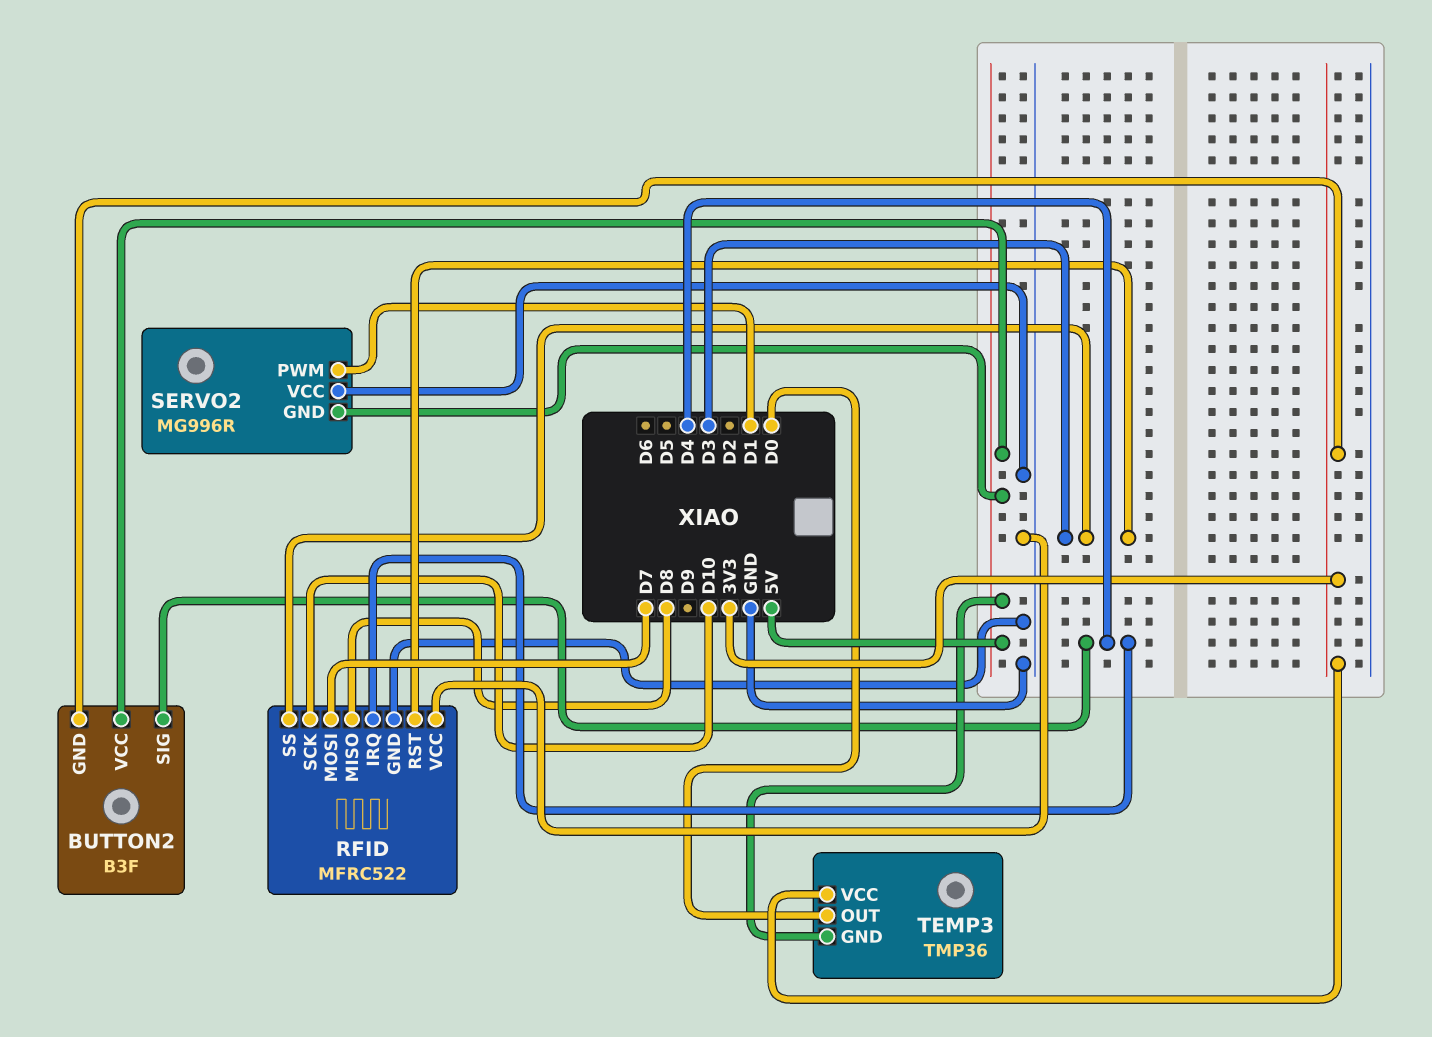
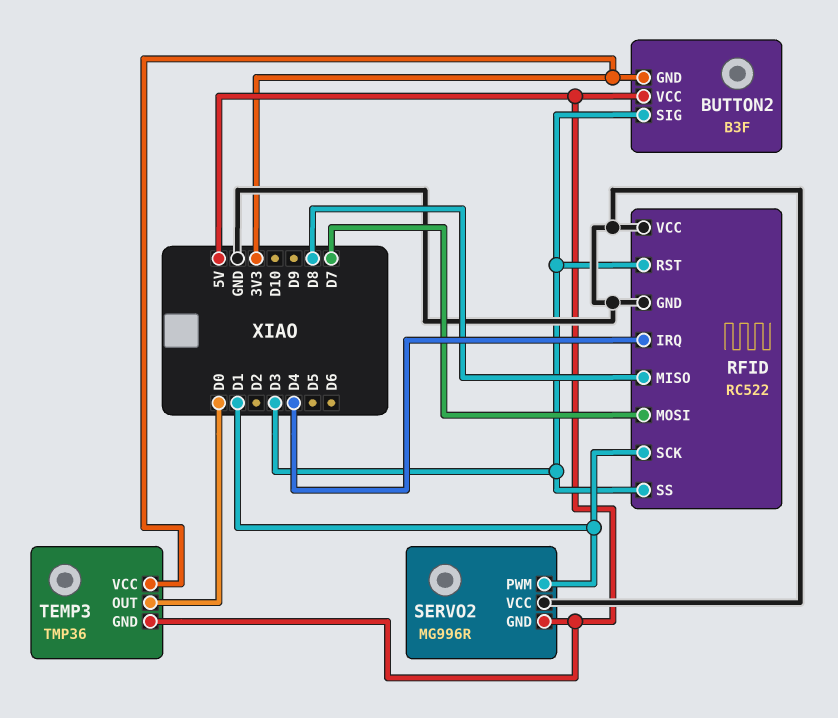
BUTTON2 pin SIG: D4 -> D3
RFID: MFRC522 -> RC522
RFID pin SCK: D10 -> D1

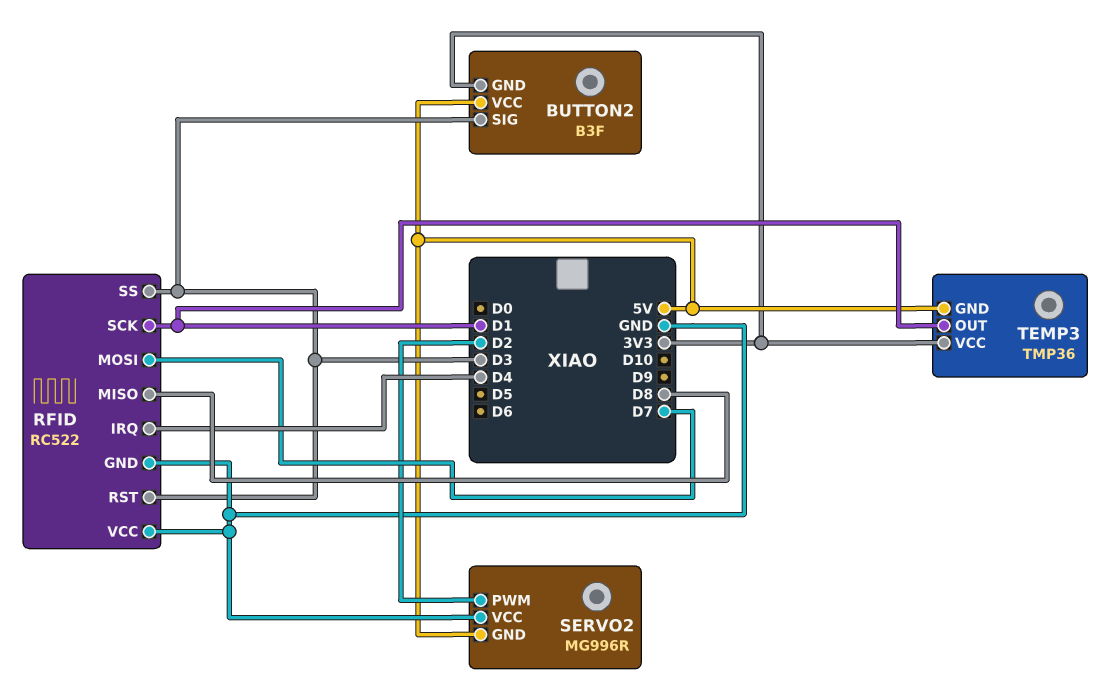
SERVO2 pin PWM: D1 -> D2
TEMP3 pin OUT: D0 -> D1

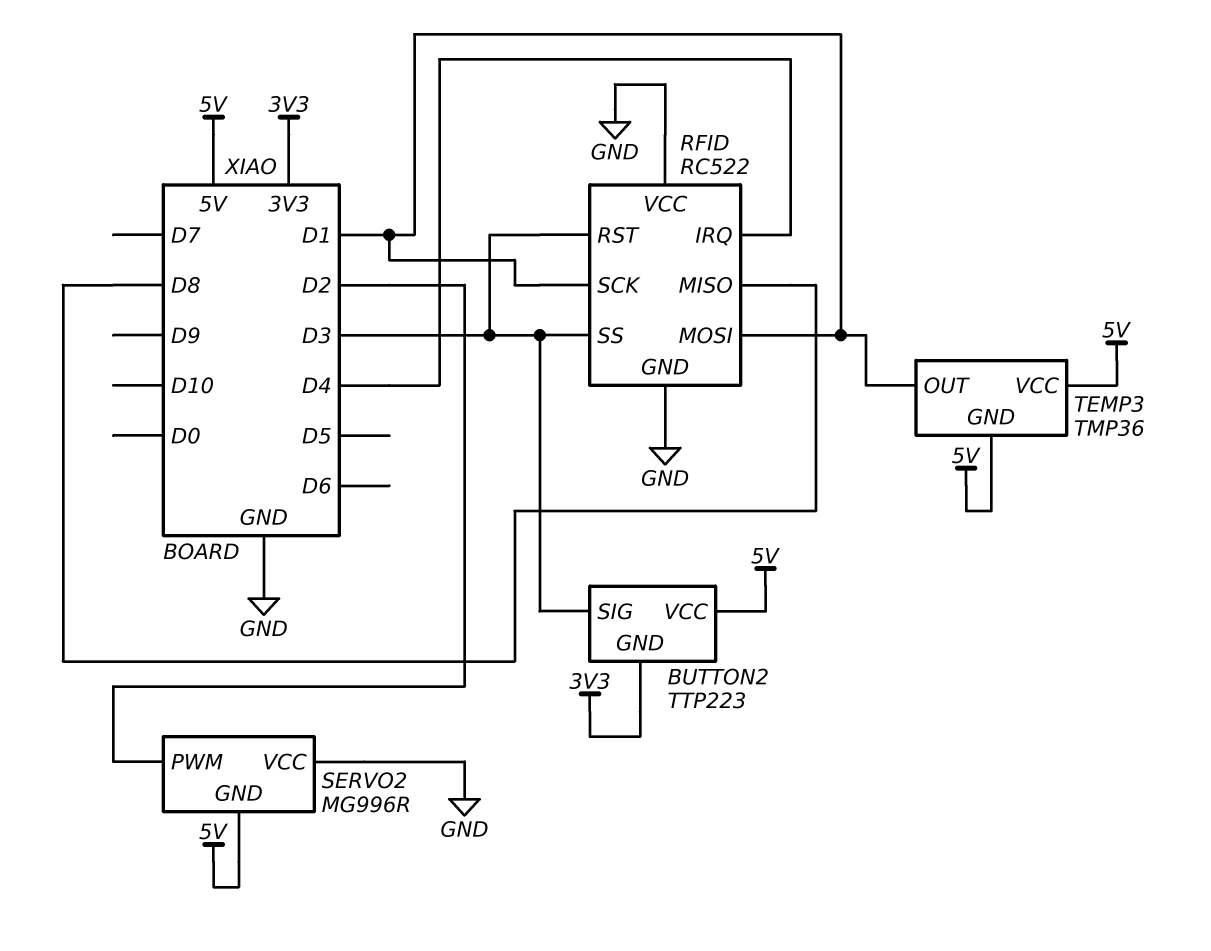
BUTTON2: B3F -> TTP223
RFID pin MOSI: D7 -> D1
TEMP3 pin VCC: 3V3 -> 5V

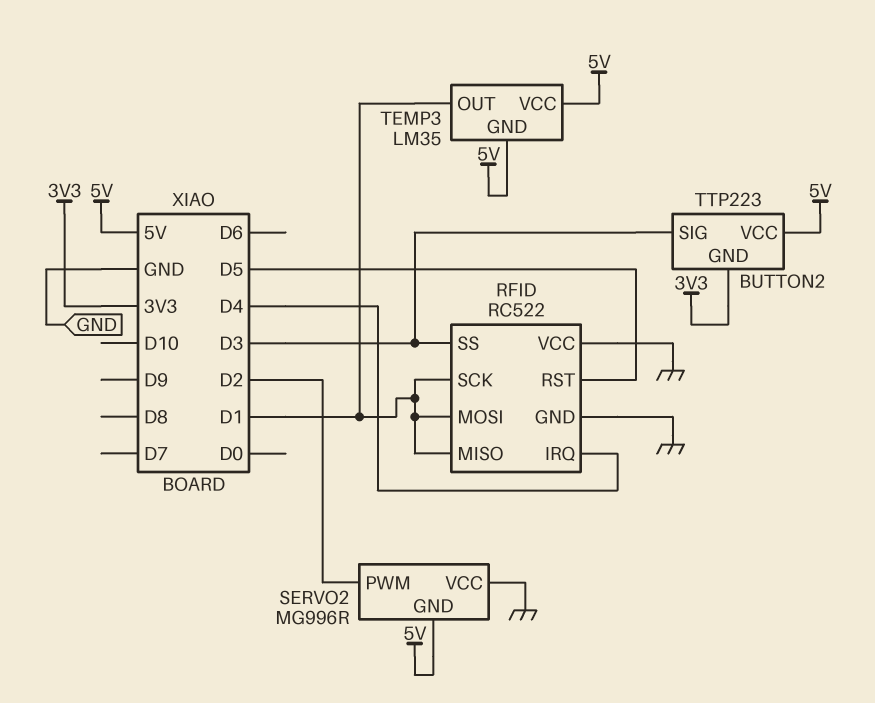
RFID pin MISO: D8 -> D1
RFID pin RST: D3 -> D5
TEMP3: TMP36 -> LM35

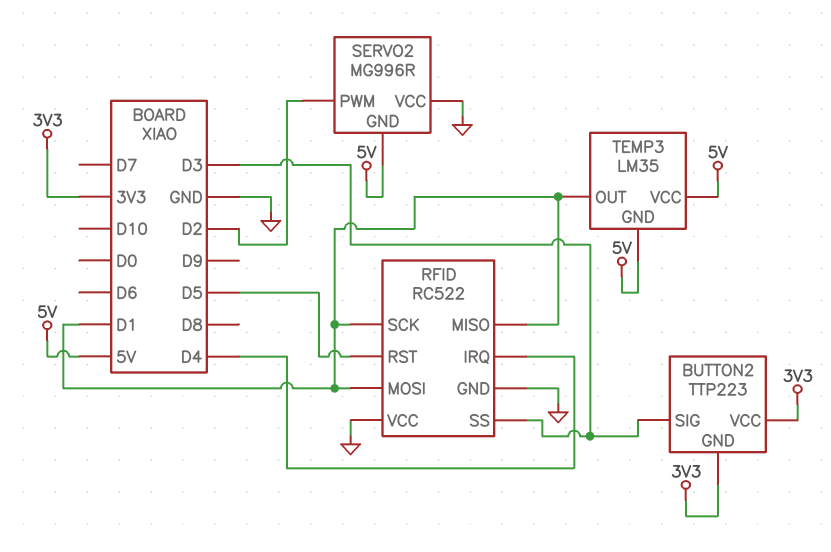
BUTTON2 pin VCC: 5V -> 3V3

